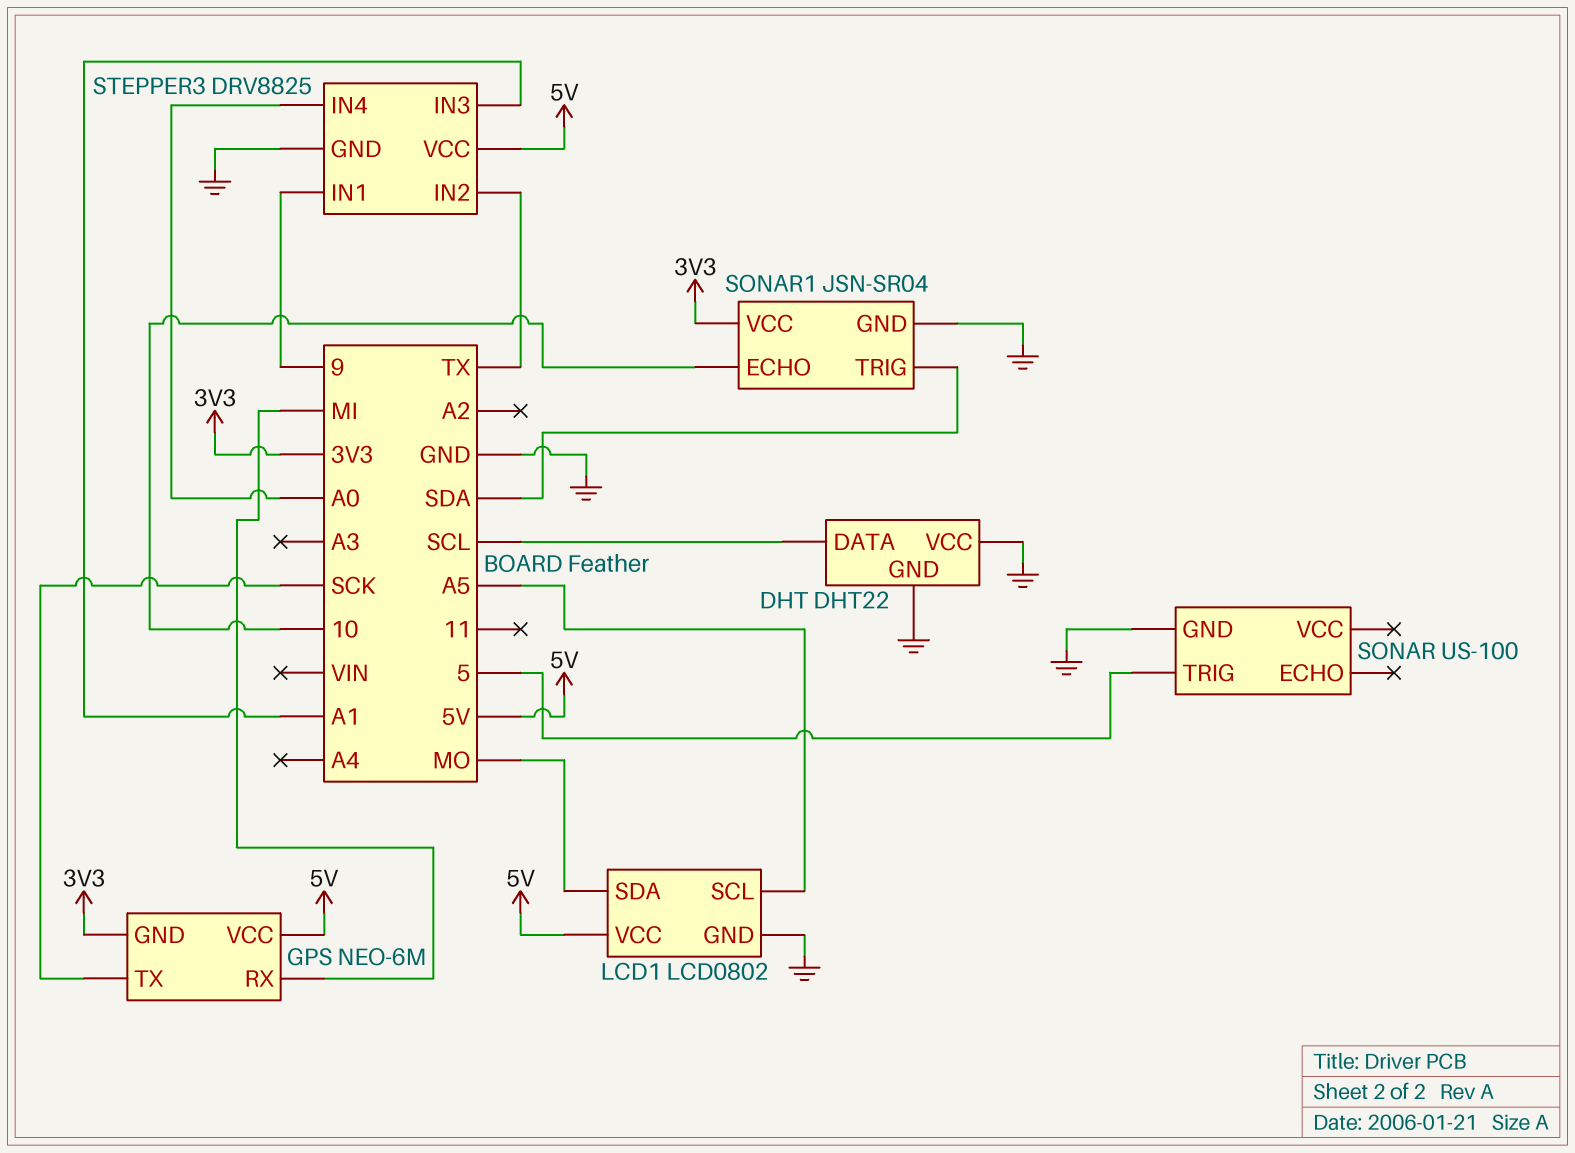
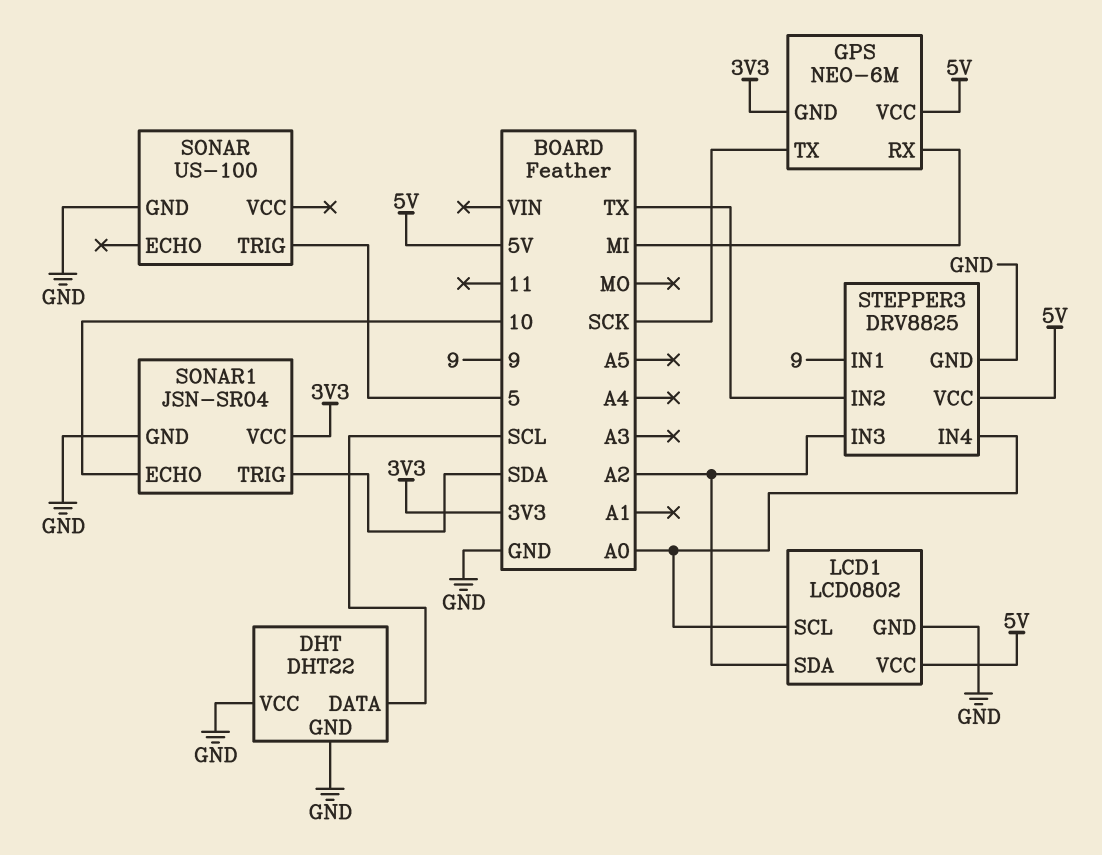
LCD1 pin SCL: A5 -> A0
LCD1 pin SDA: MO -> A2
STEPPER3 pin IN3: A1 -> A2

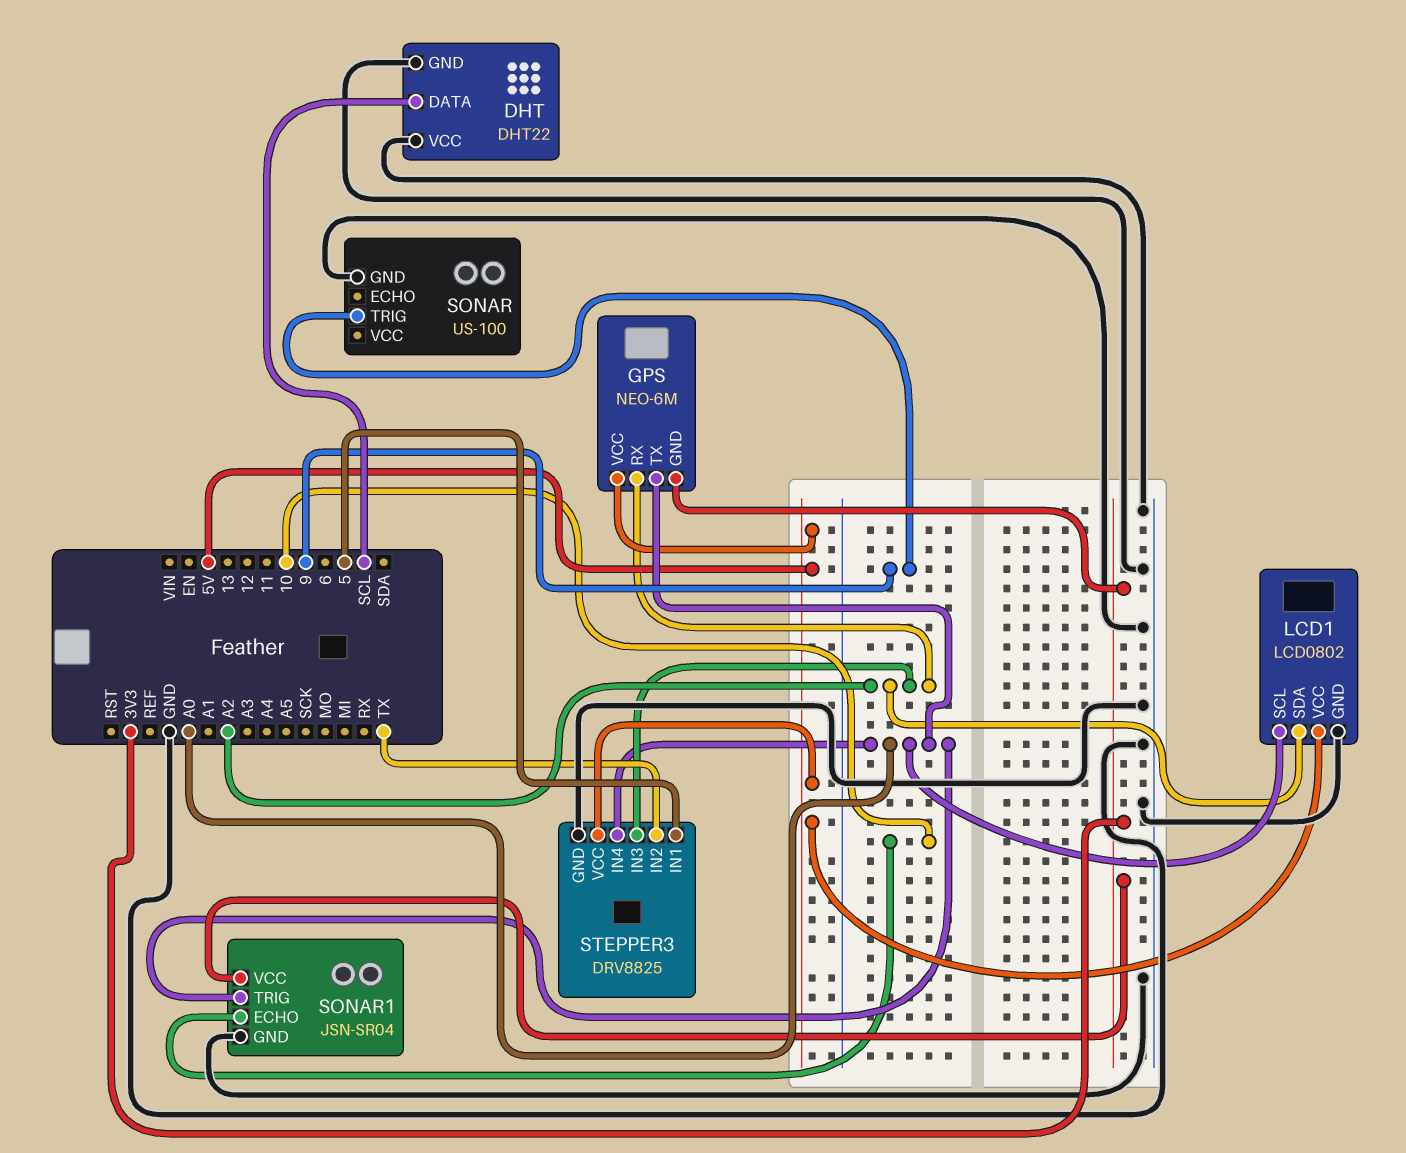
GPS pin RX: MI -> A2
GPS pin TX: SCK -> A0
SONAR pin TRIG: 5 -> 9
SONAR1 pin TRIG: SDA -> A0
STEPPER3 pin IN1: 9 -> 5

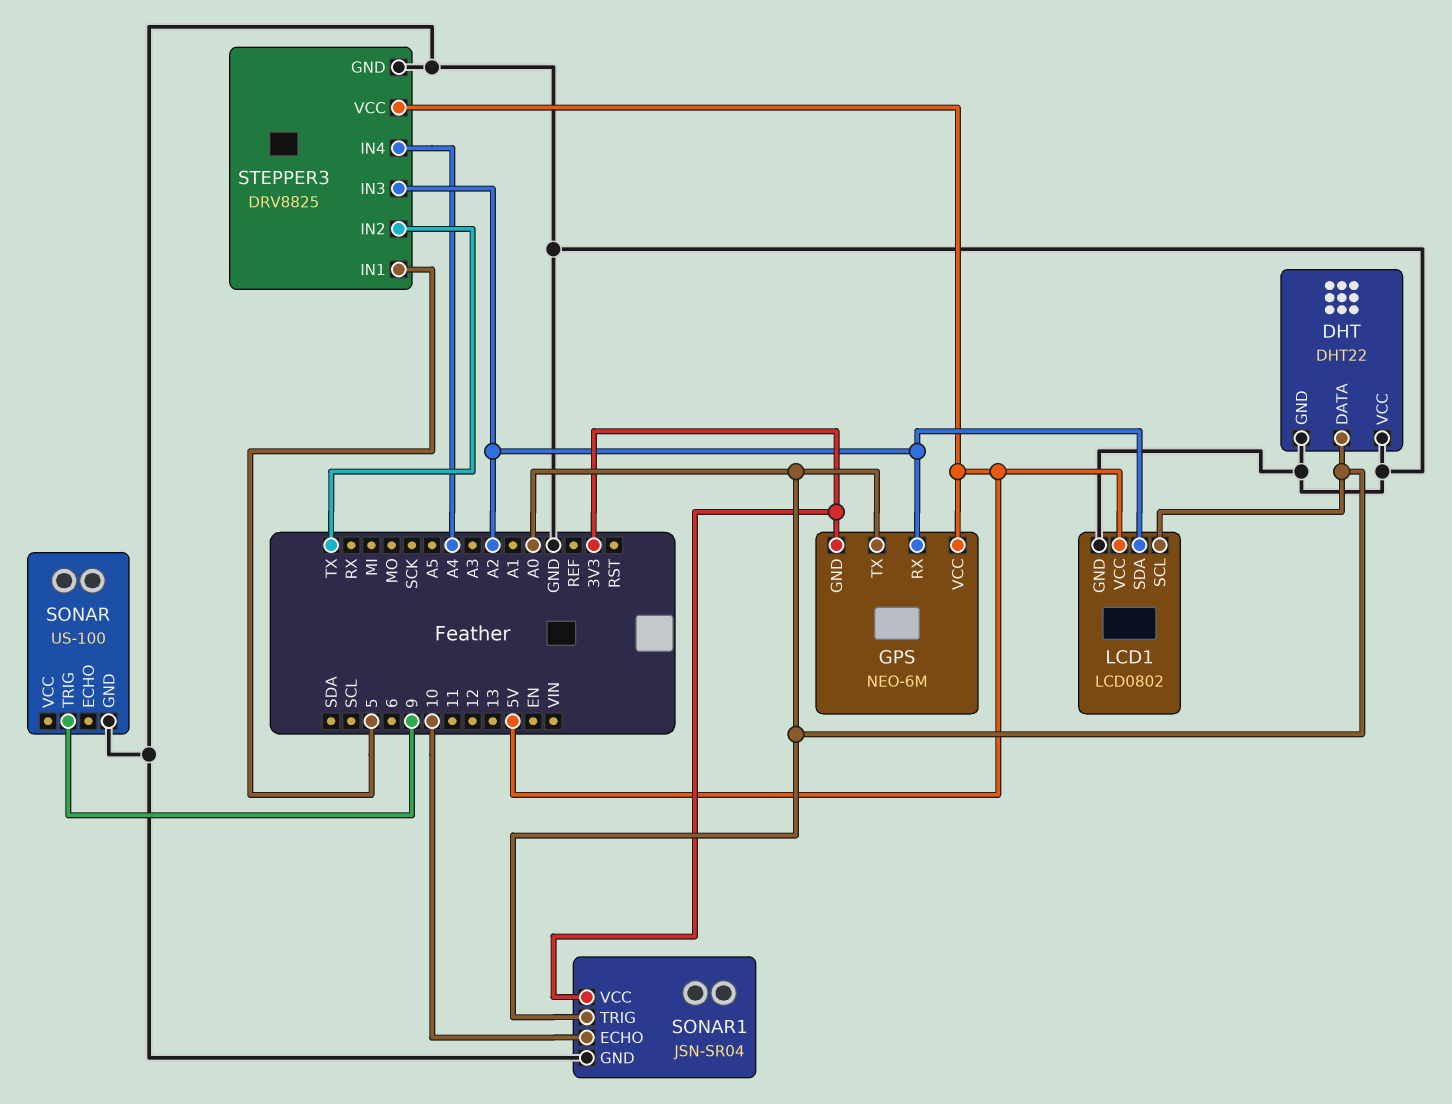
DHT pin DATA: SCL -> A0
STEPPER3 pin IN4: A0 -> A4

